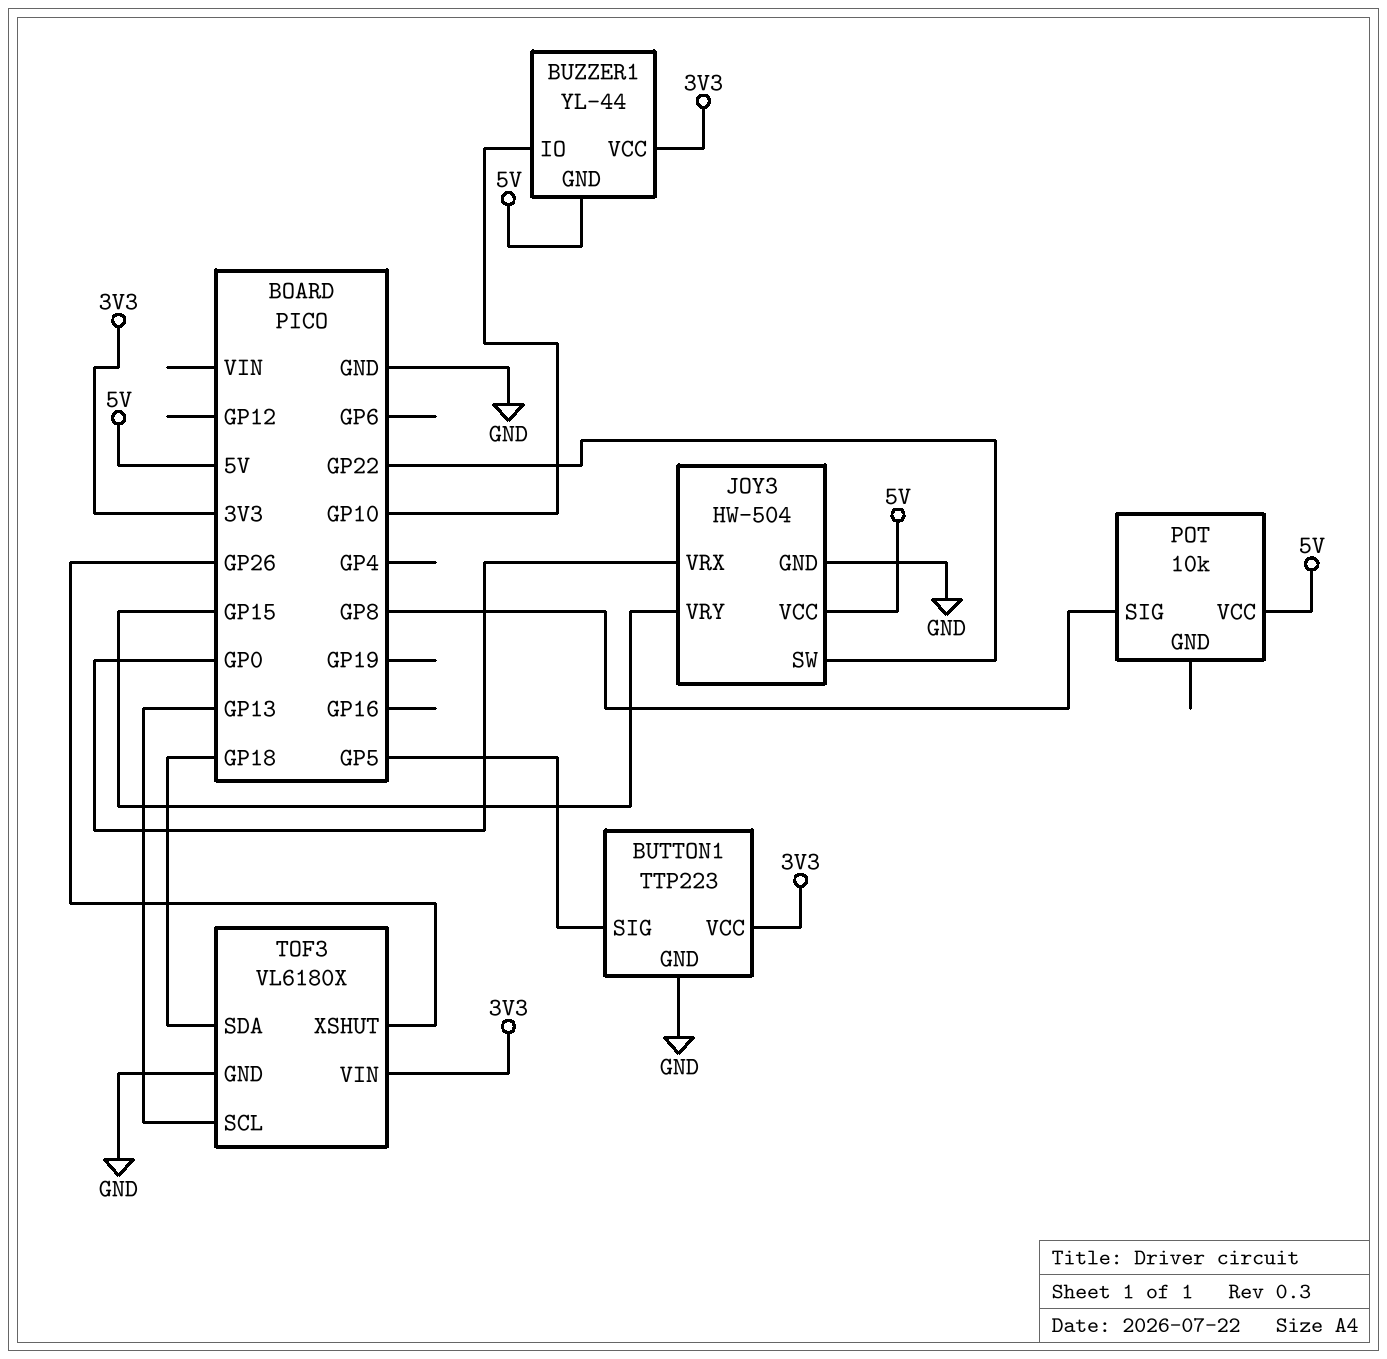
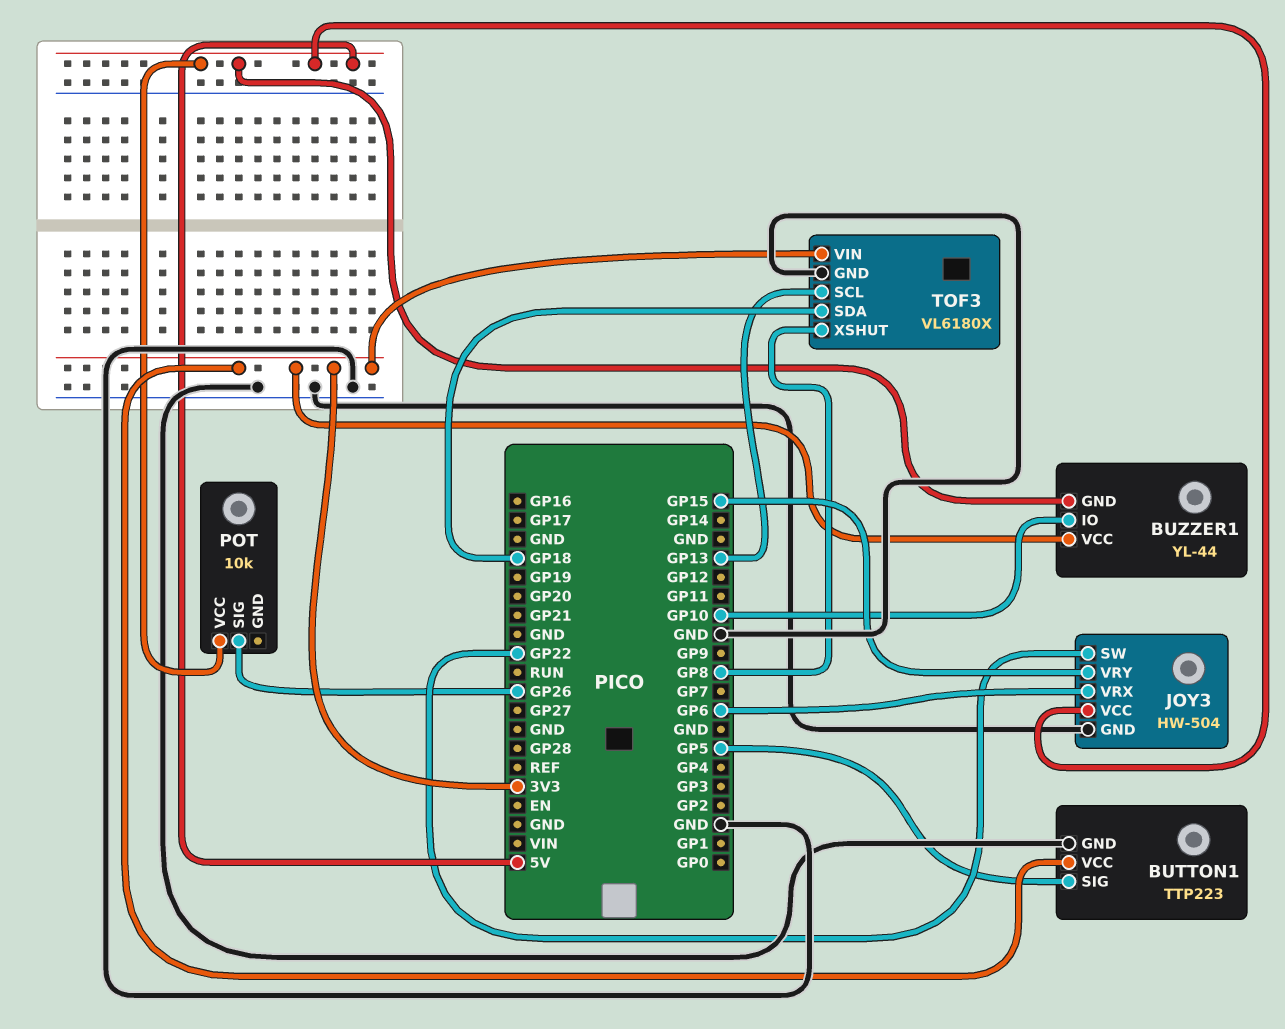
JOY3 pin VRX: GP0 -> GP6
POT pin SIG: GP8 -> GP26
TOF3 pin XSHUT: GP26 -> GP8

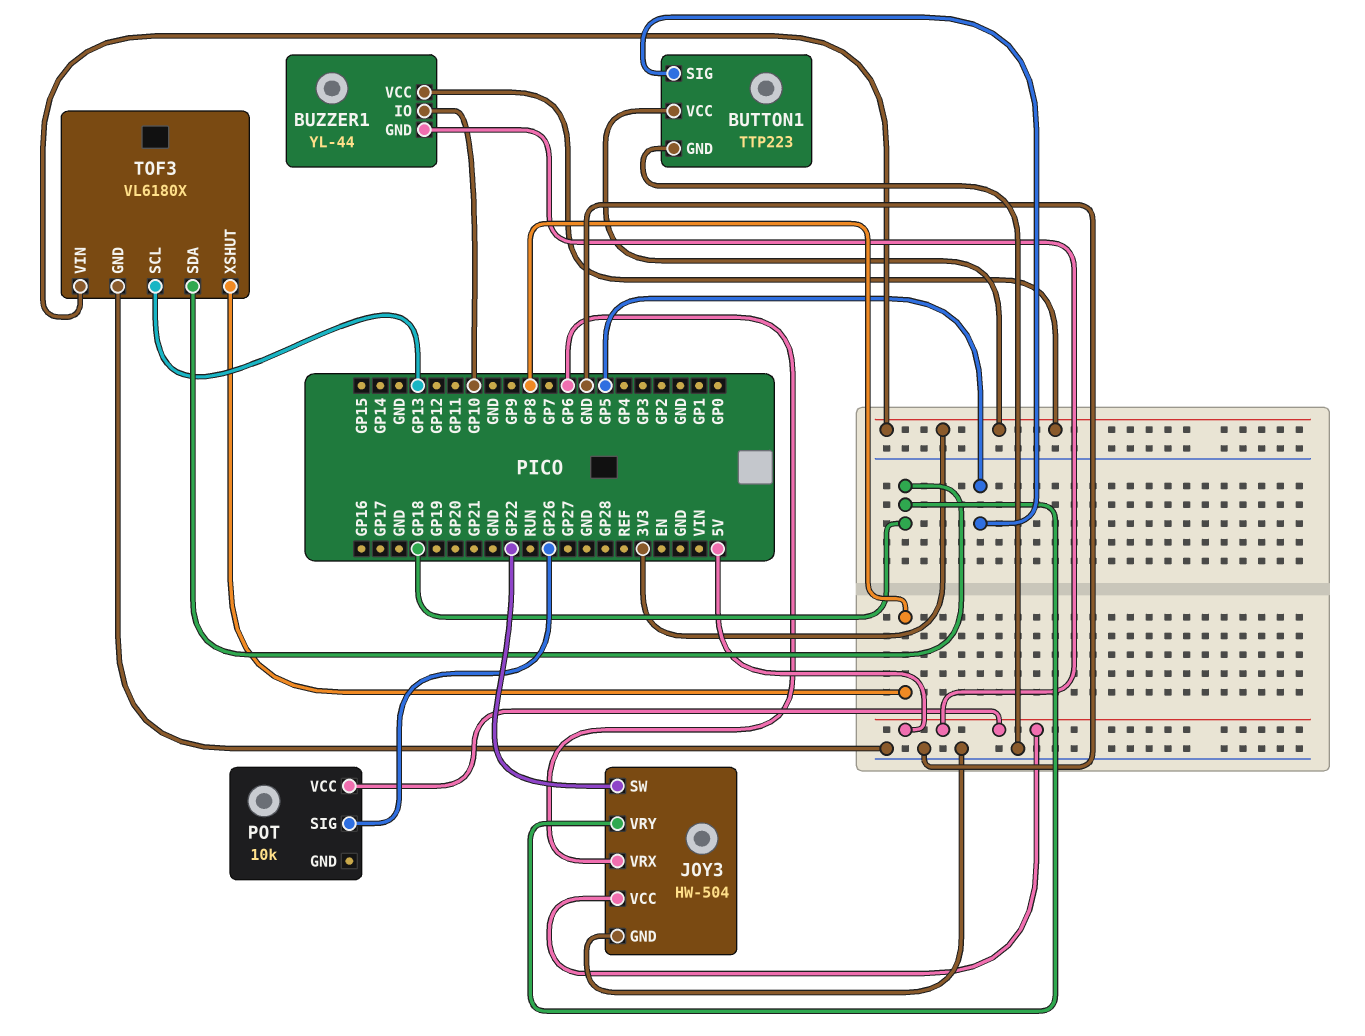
JOY3 pin VRY: GP15 -> GP18

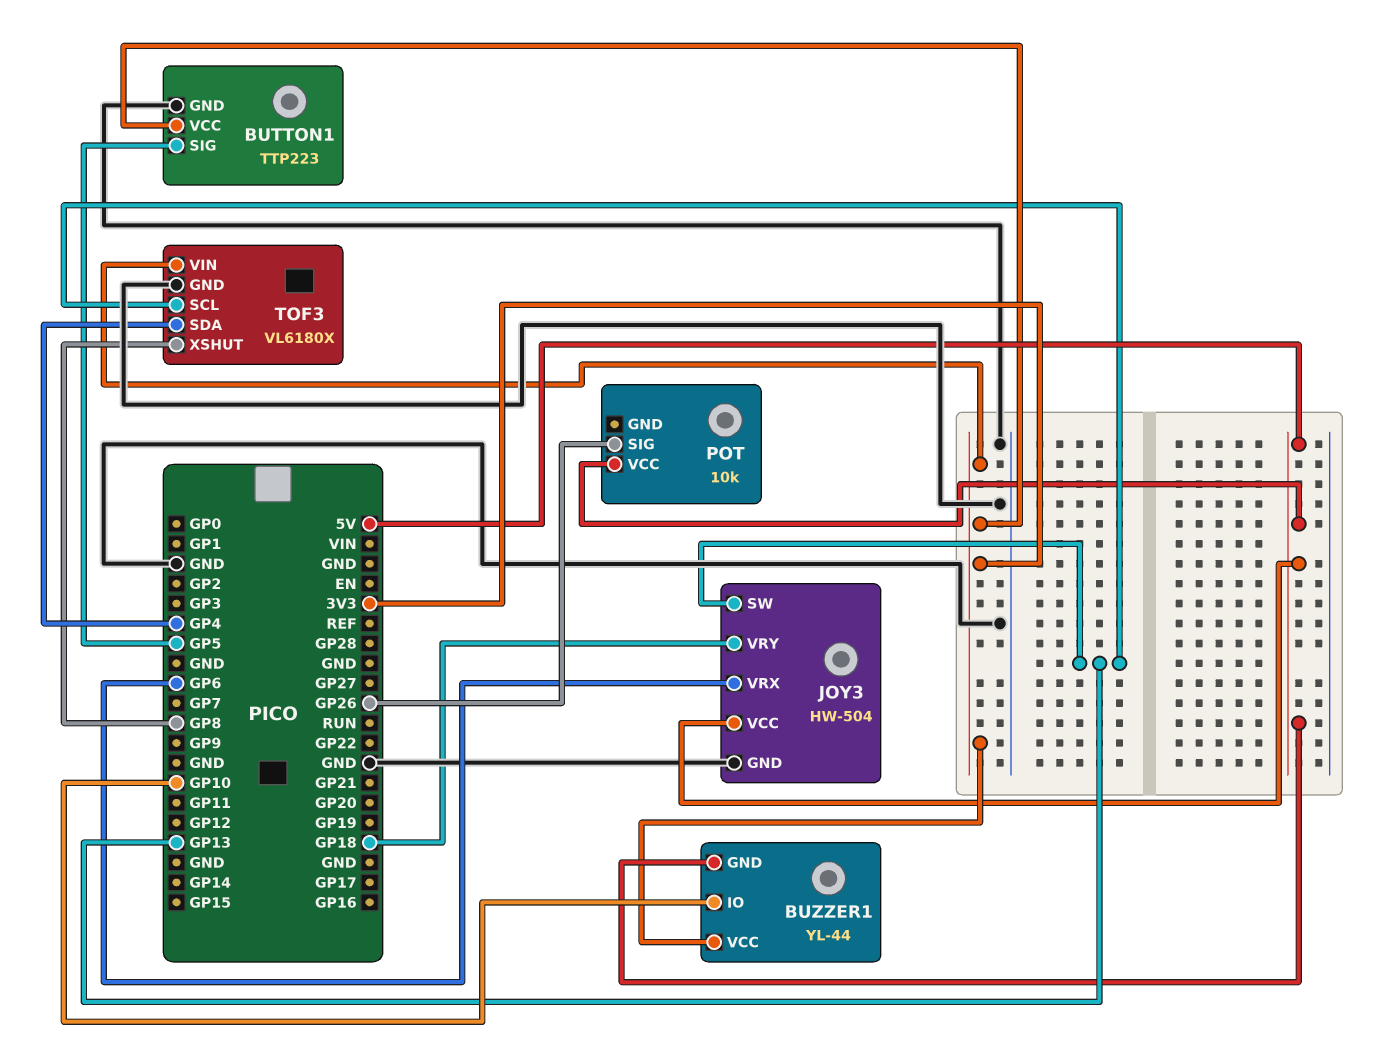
JOY3 pin SW: GP22 -> GP13
TOF3 pin SDA: GP18 -> GP4

